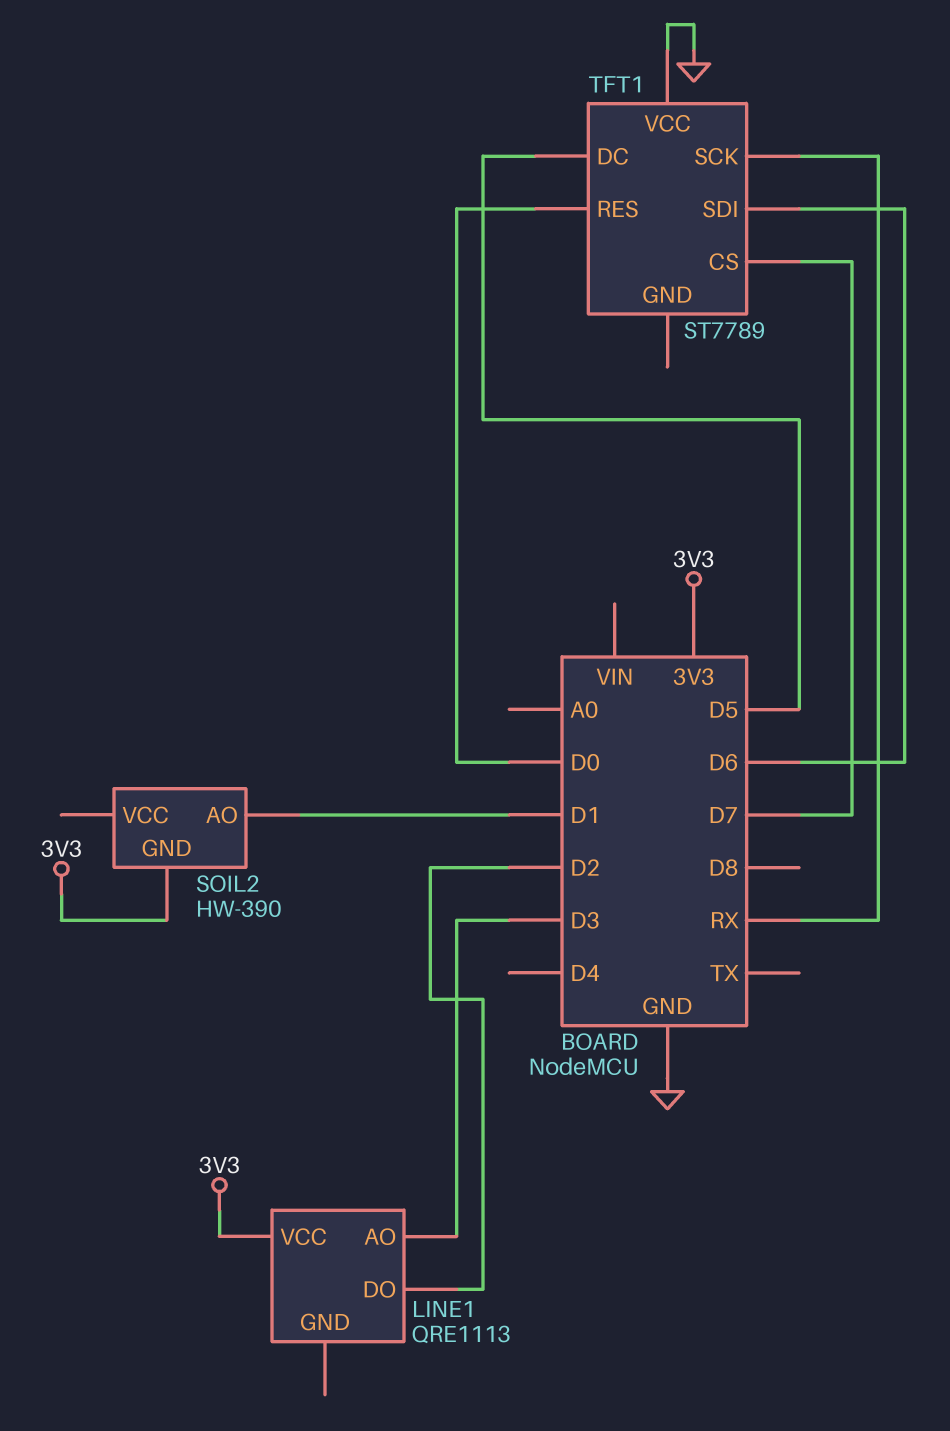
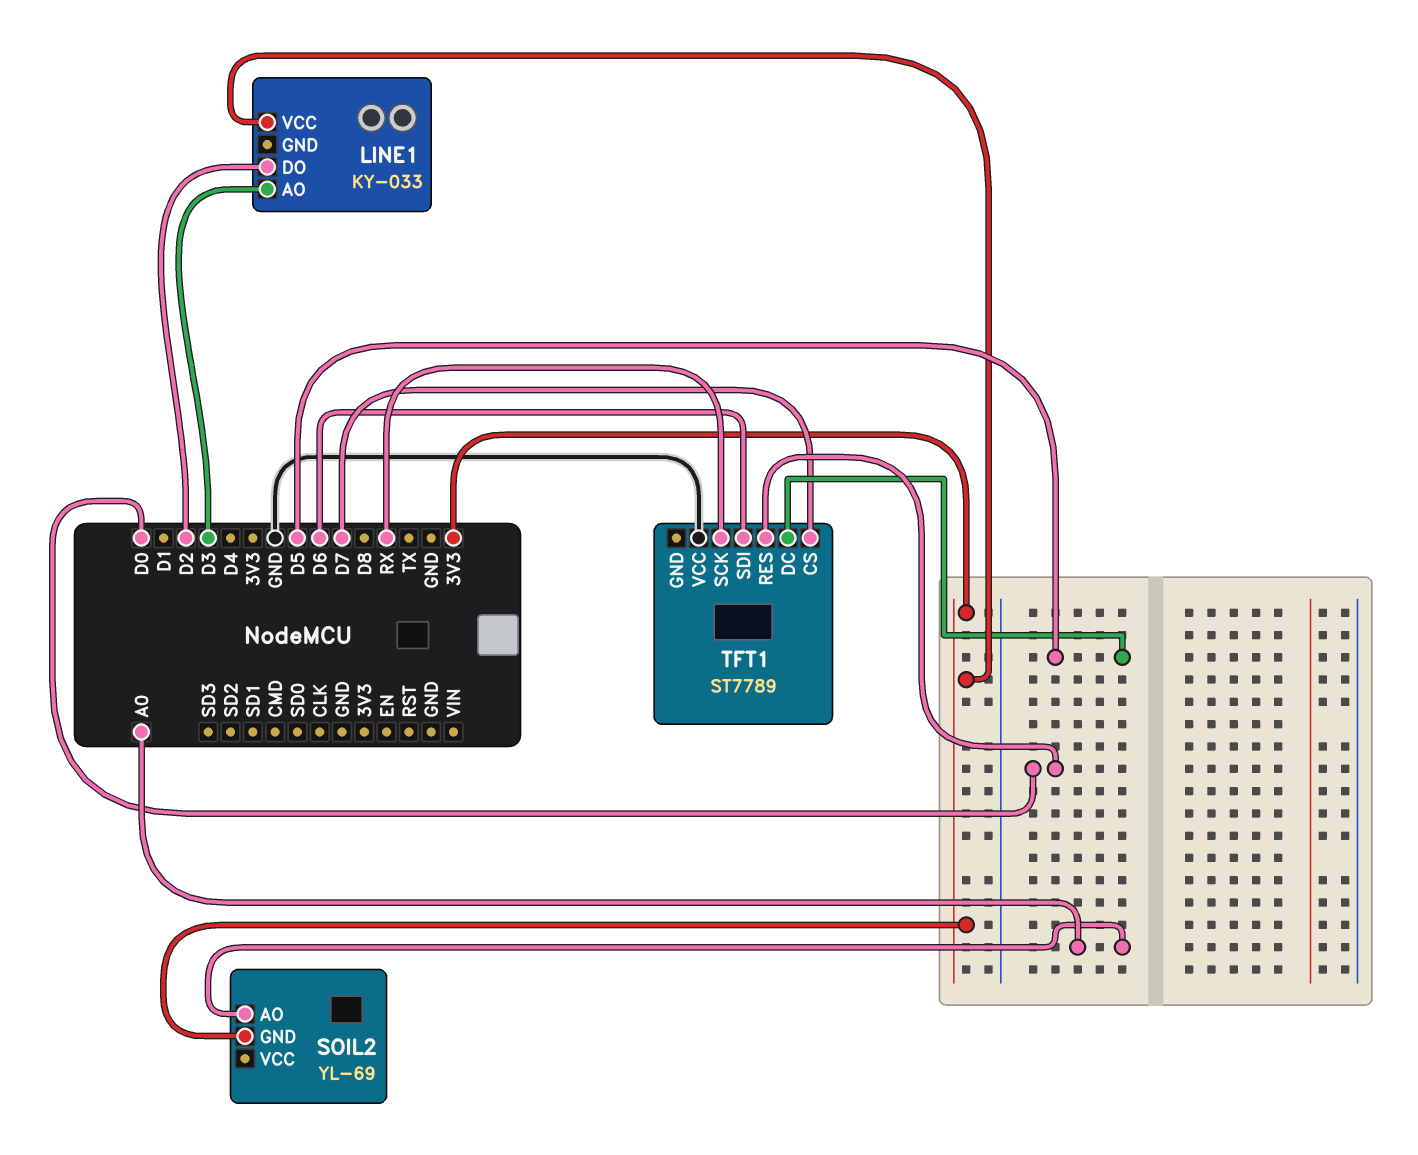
LINE1: QRE1113 -> KY-033
SOIL2: HW-390 -> YL-69
SOIL2 pin AO: D1 -> A0

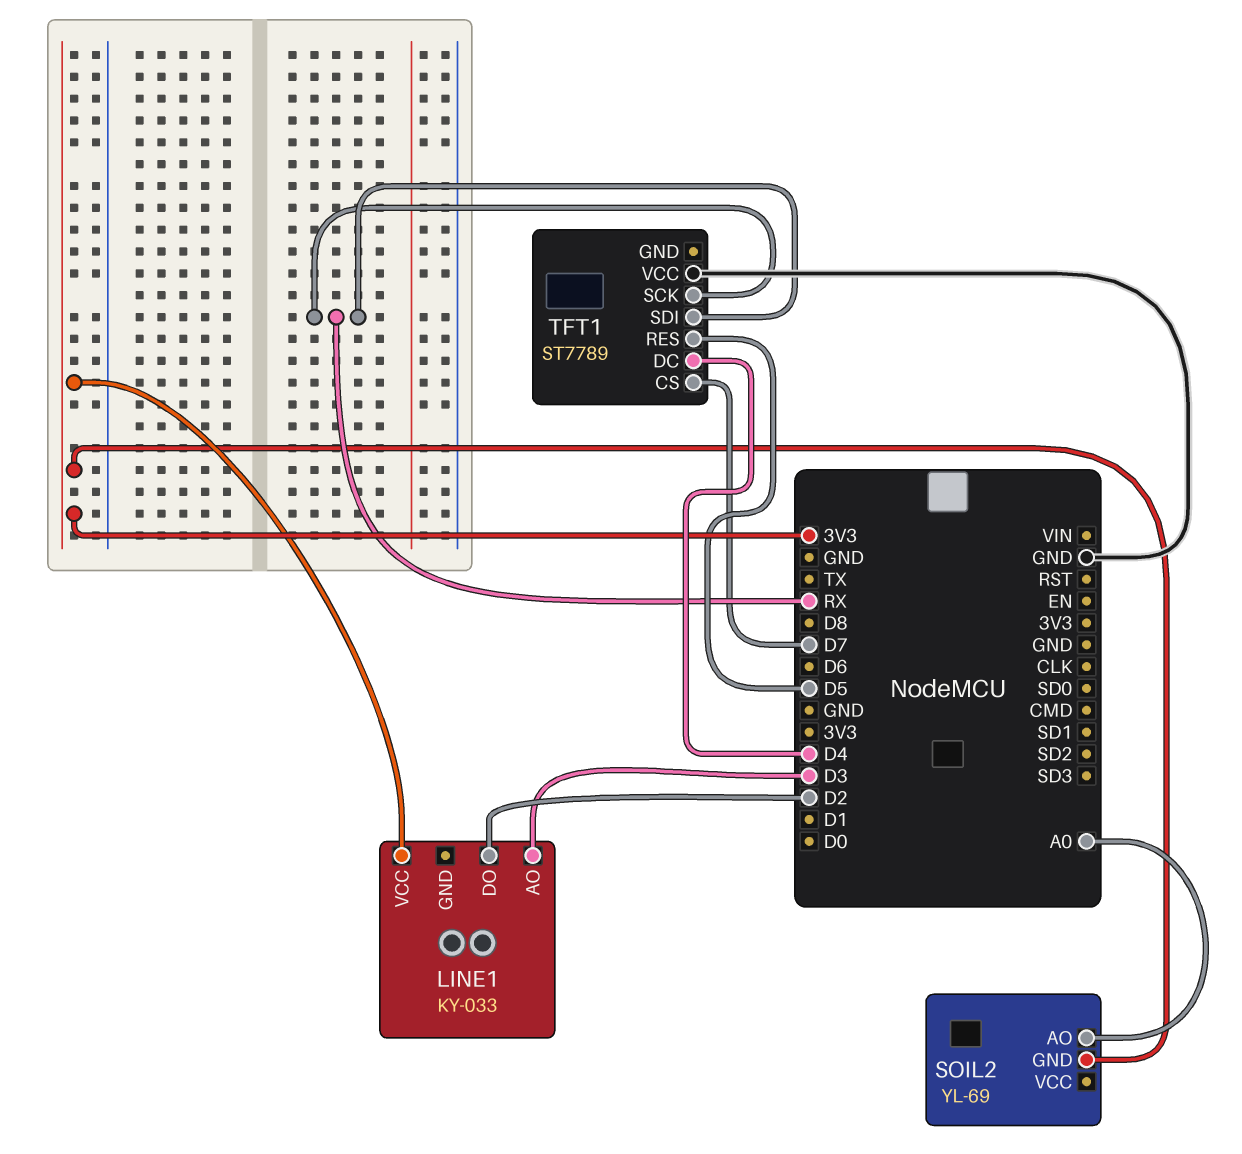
TFT1 pin DC: D5 -> D4
TFT1 pin RES: D0 -> D5
TFT1 pin SDI: D6 -> RX

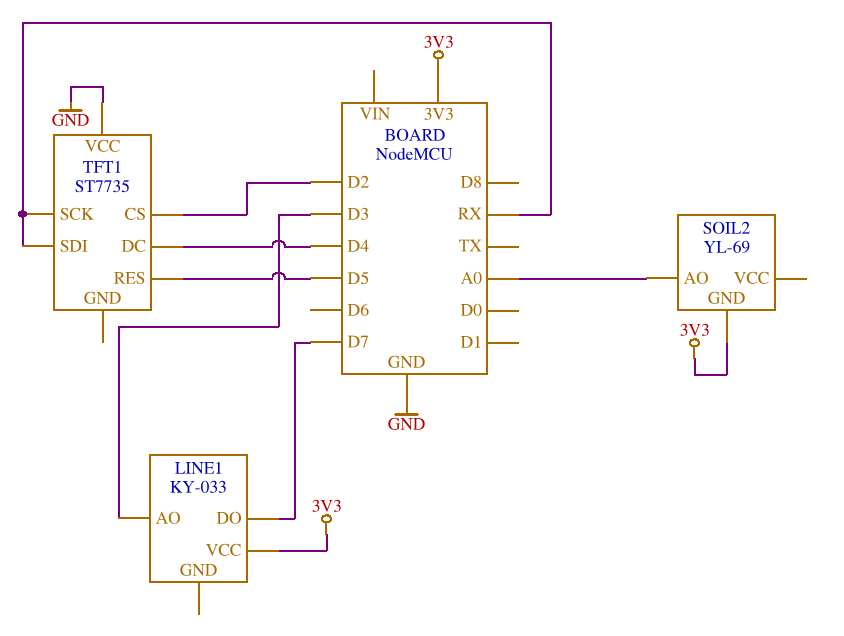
LINE1 pin DO: D2 -> D7
TFT1: ST7789 -> ST7735
TFT1 pin CS: D7 -> D2

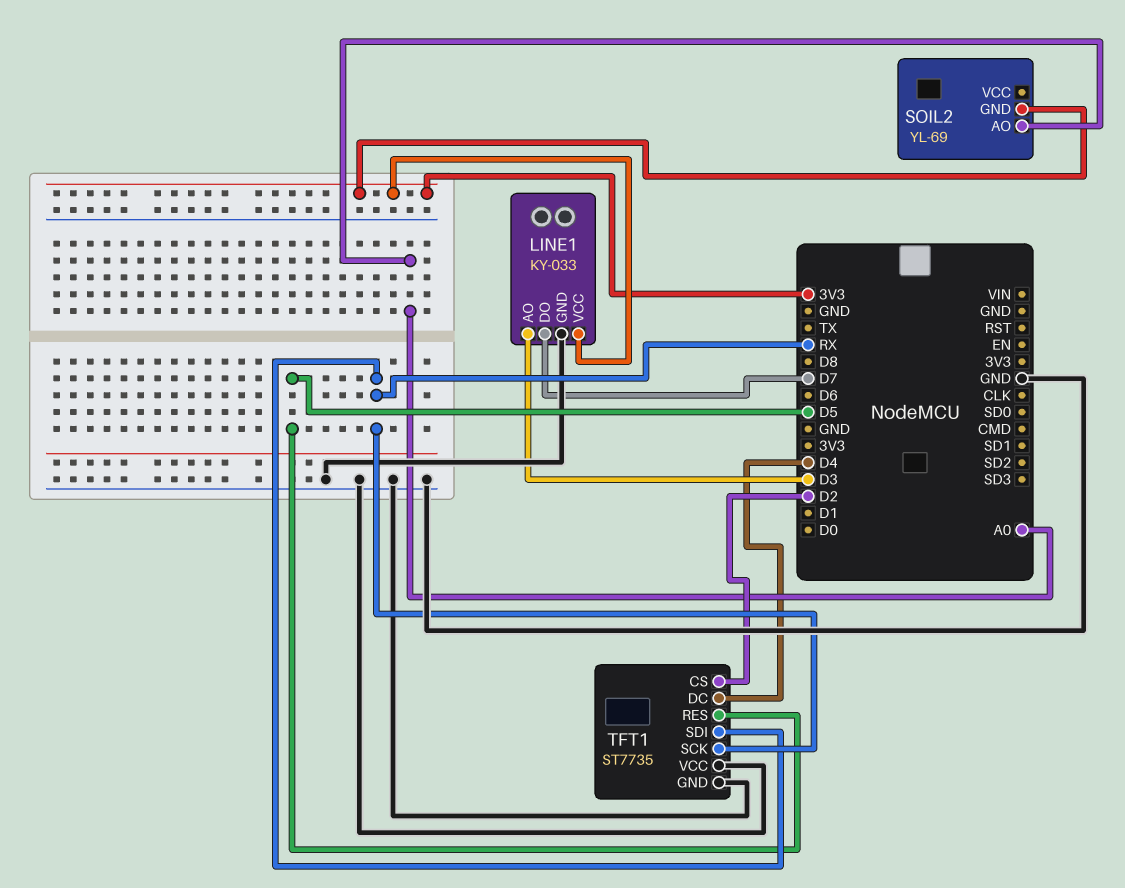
LINE1 pin GND: none -> GND
TFT1 pin GND: none -> GND

